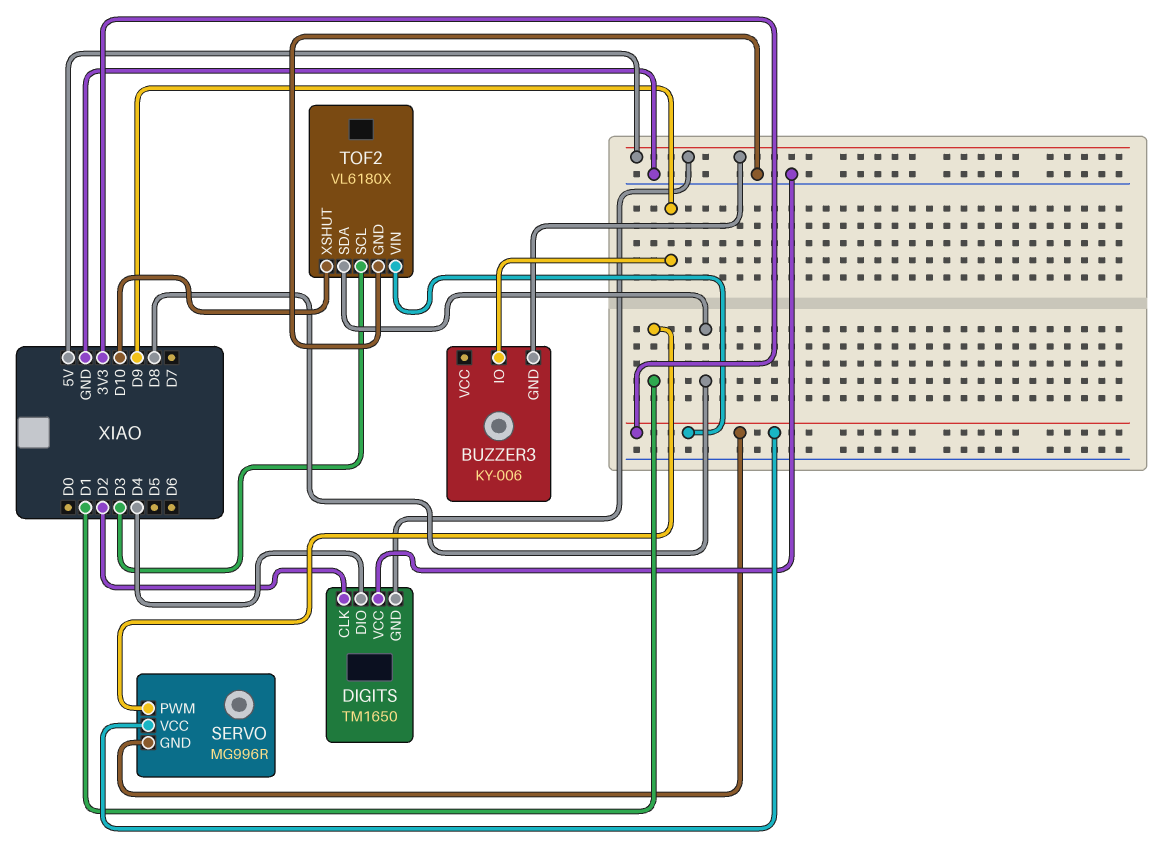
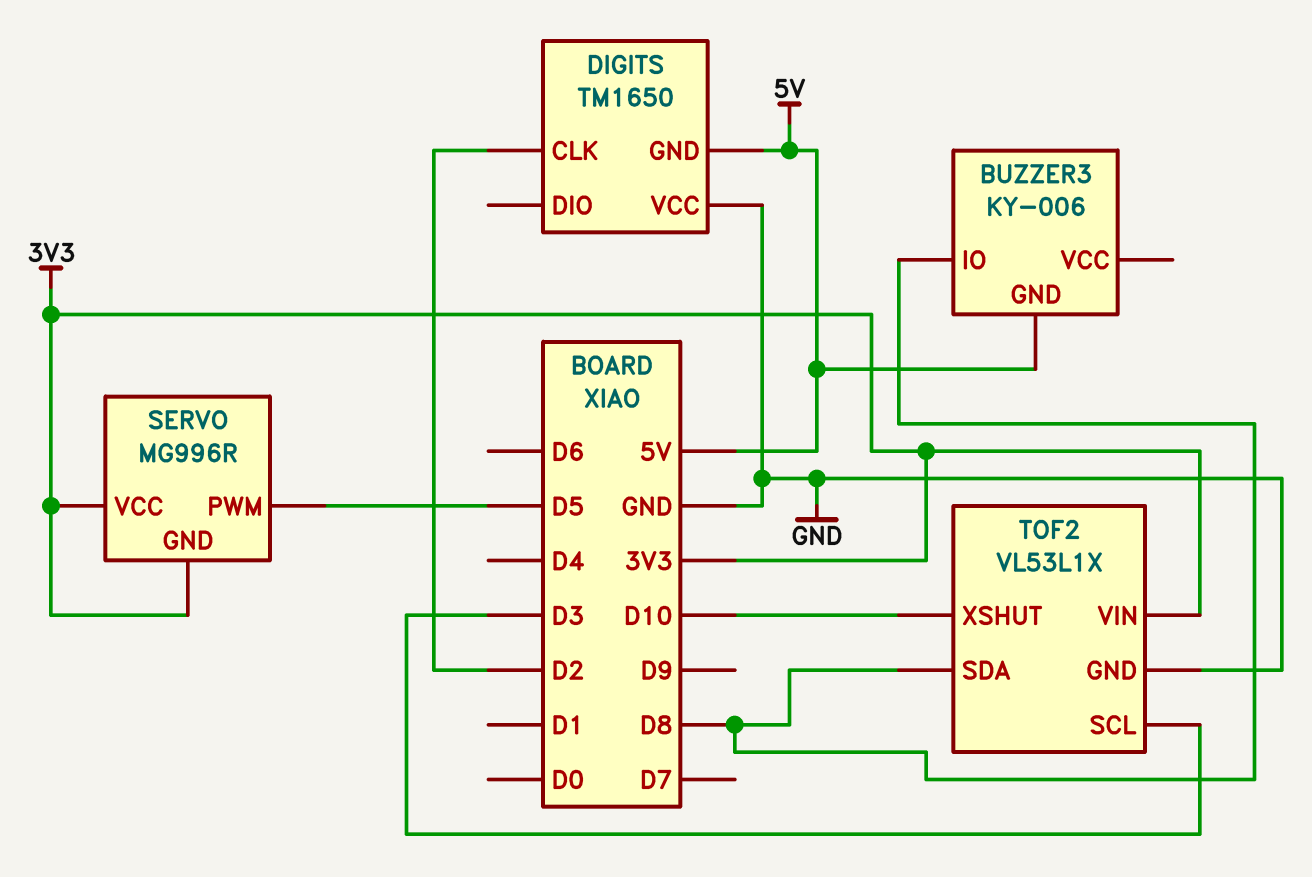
BUZZER3 pin IO: D9 -> D8
DIGITS pin DIO: D4 -> none
SERVO pin PWM: D1 -> D5
TOF2: VL6180X -> VL53L1X

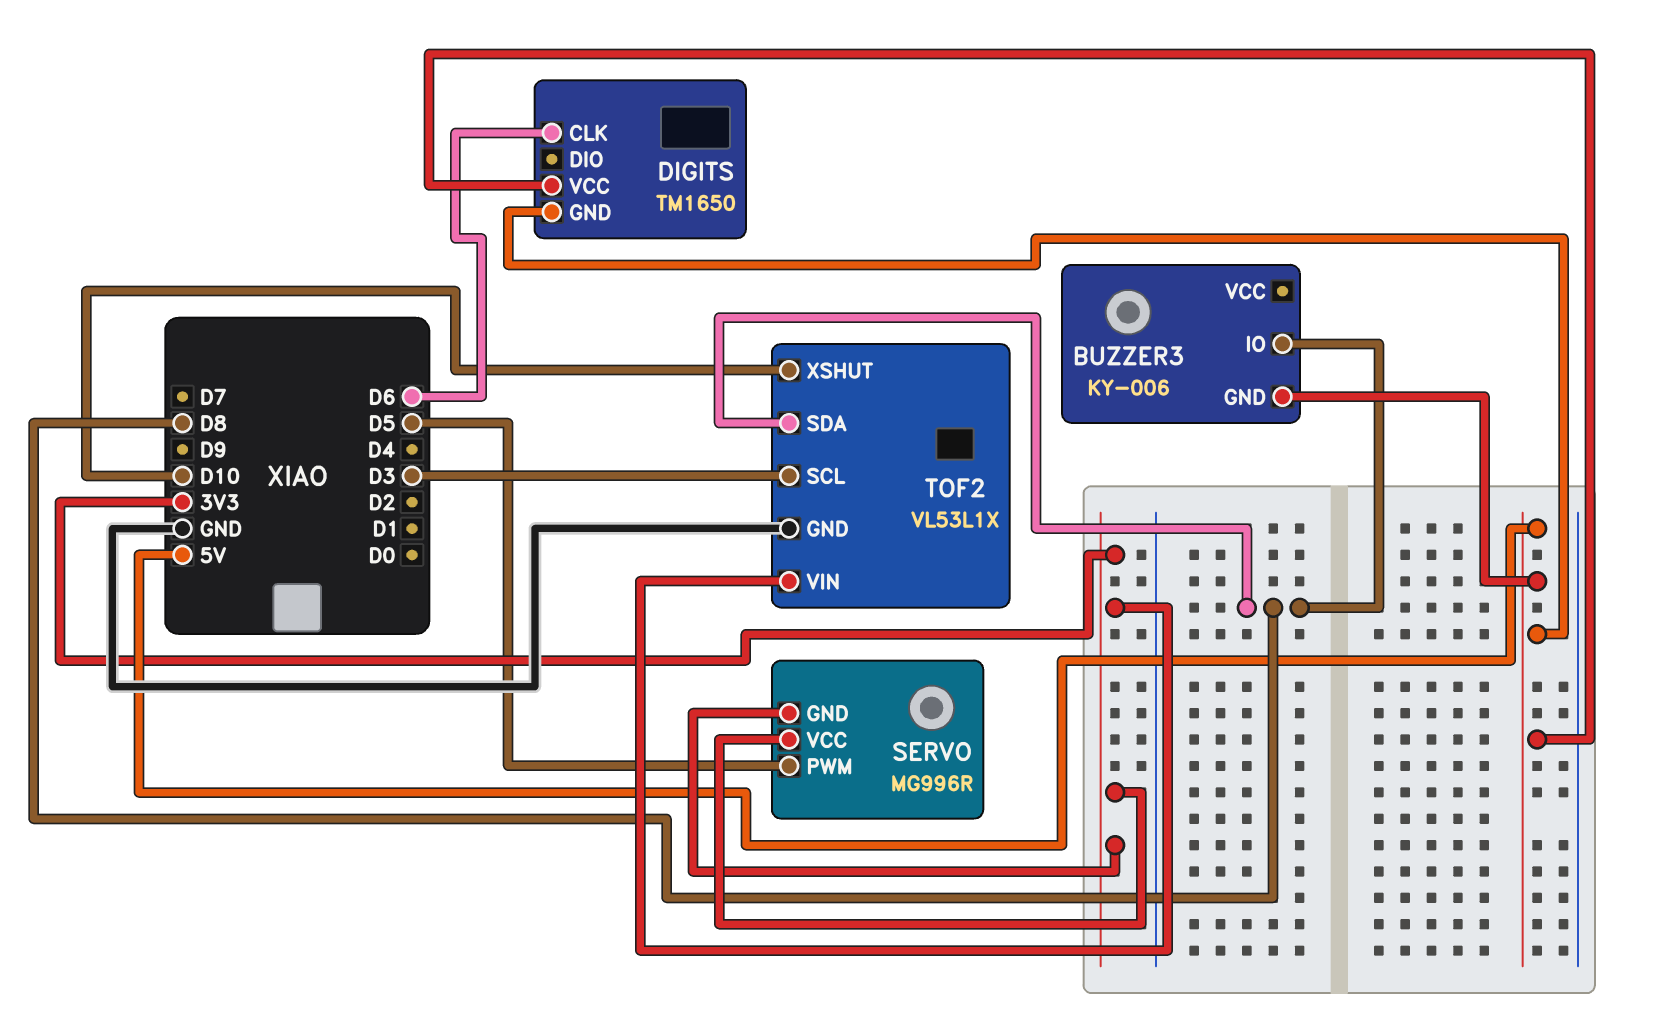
DIGITS pin CLK: D2 -> D6
DIGITS pin VCC: GND -> 5V

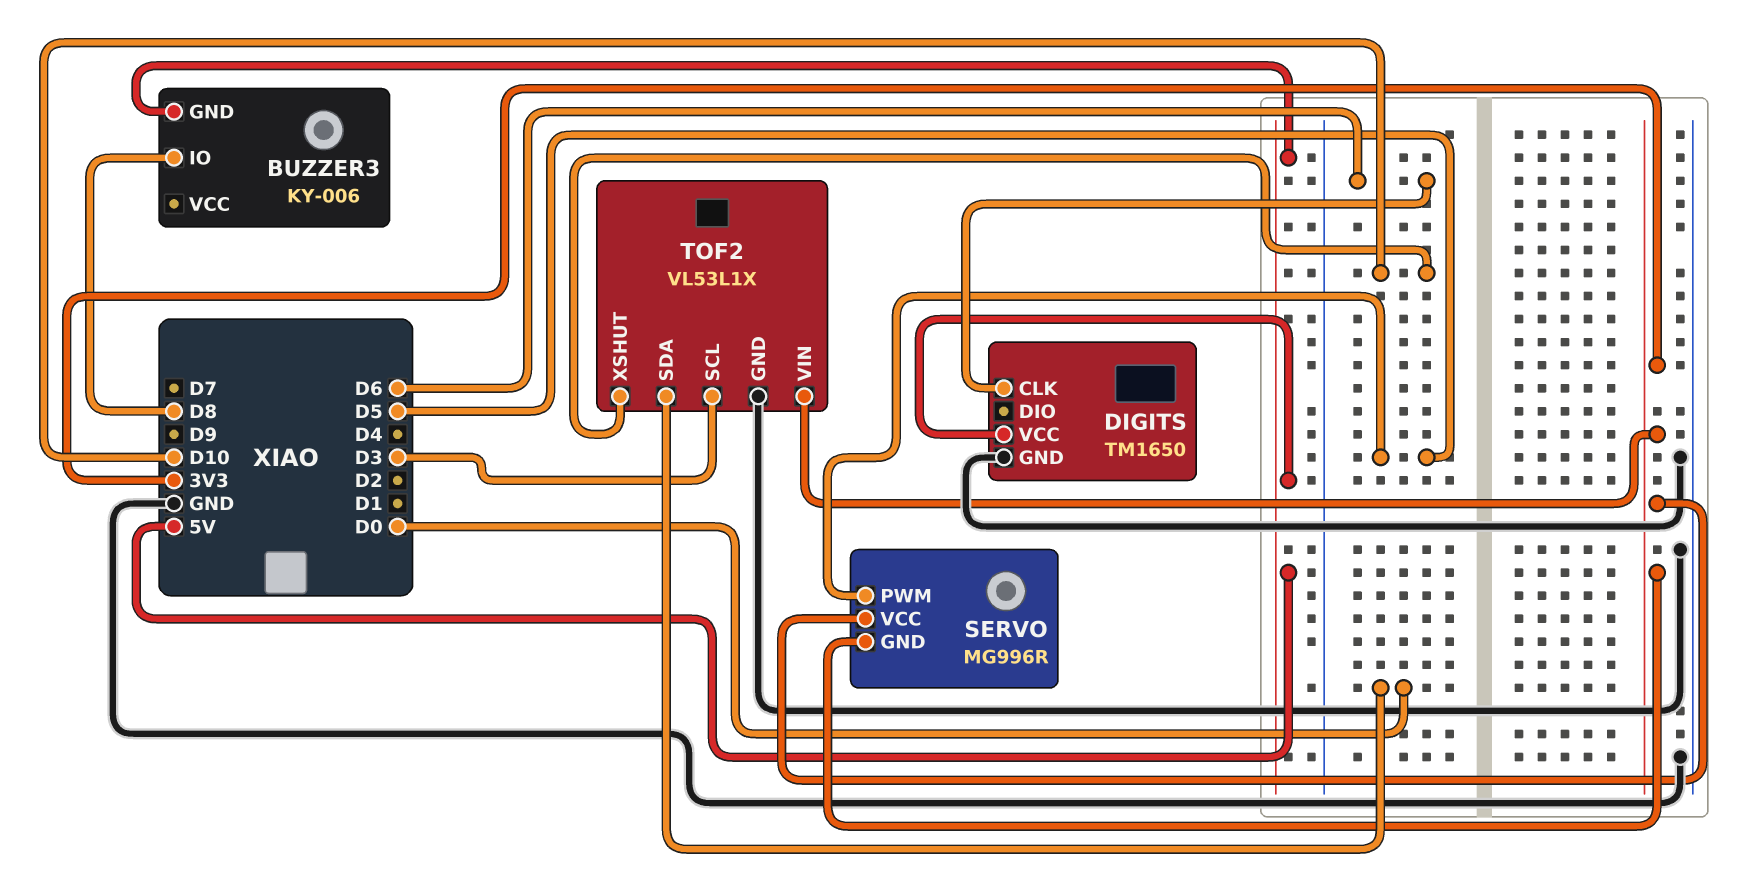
DIGITS pin GND: 5V -> GND
TOF2 pin SDA: D8 -> D0

